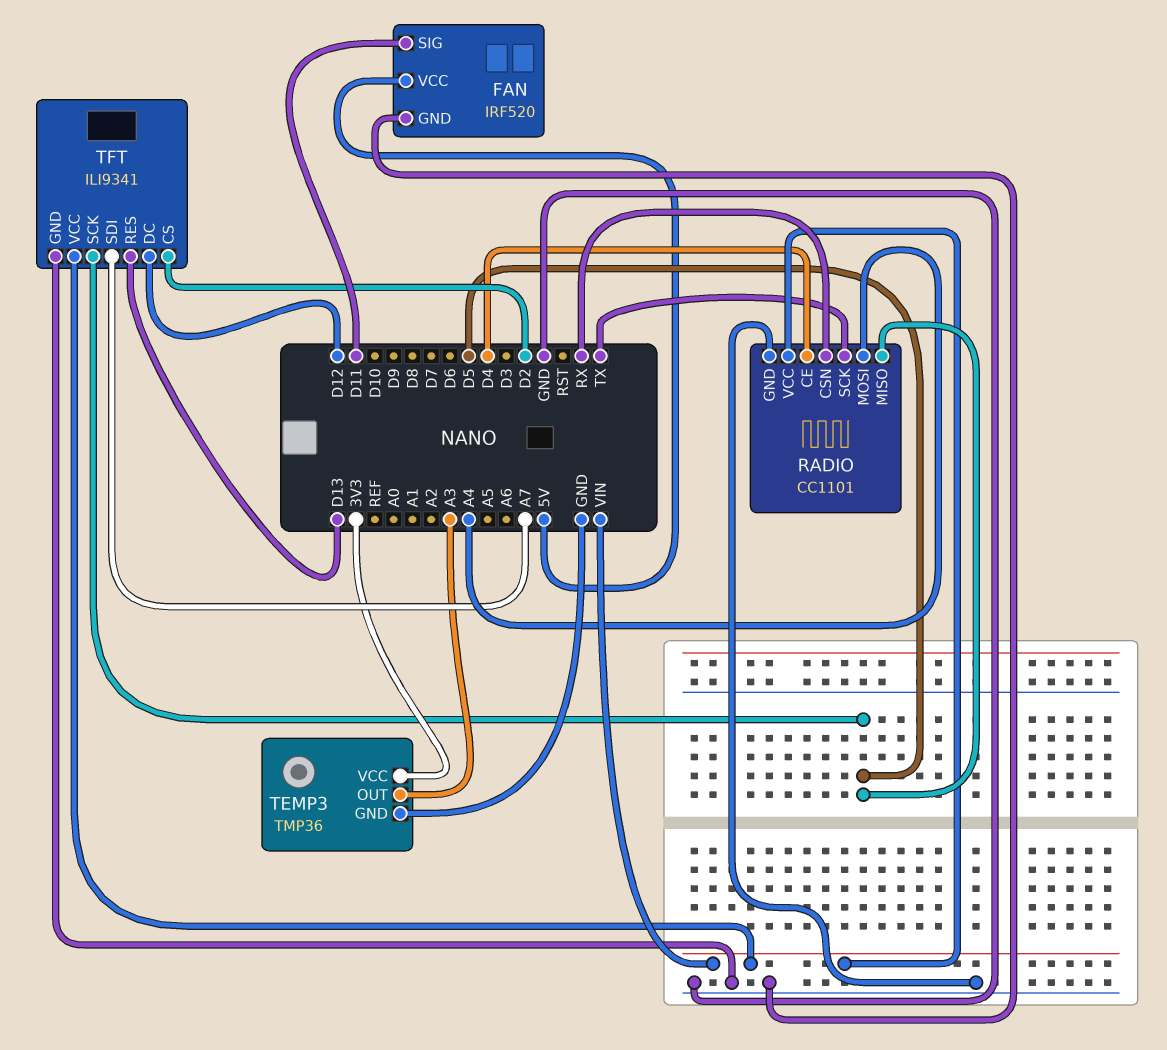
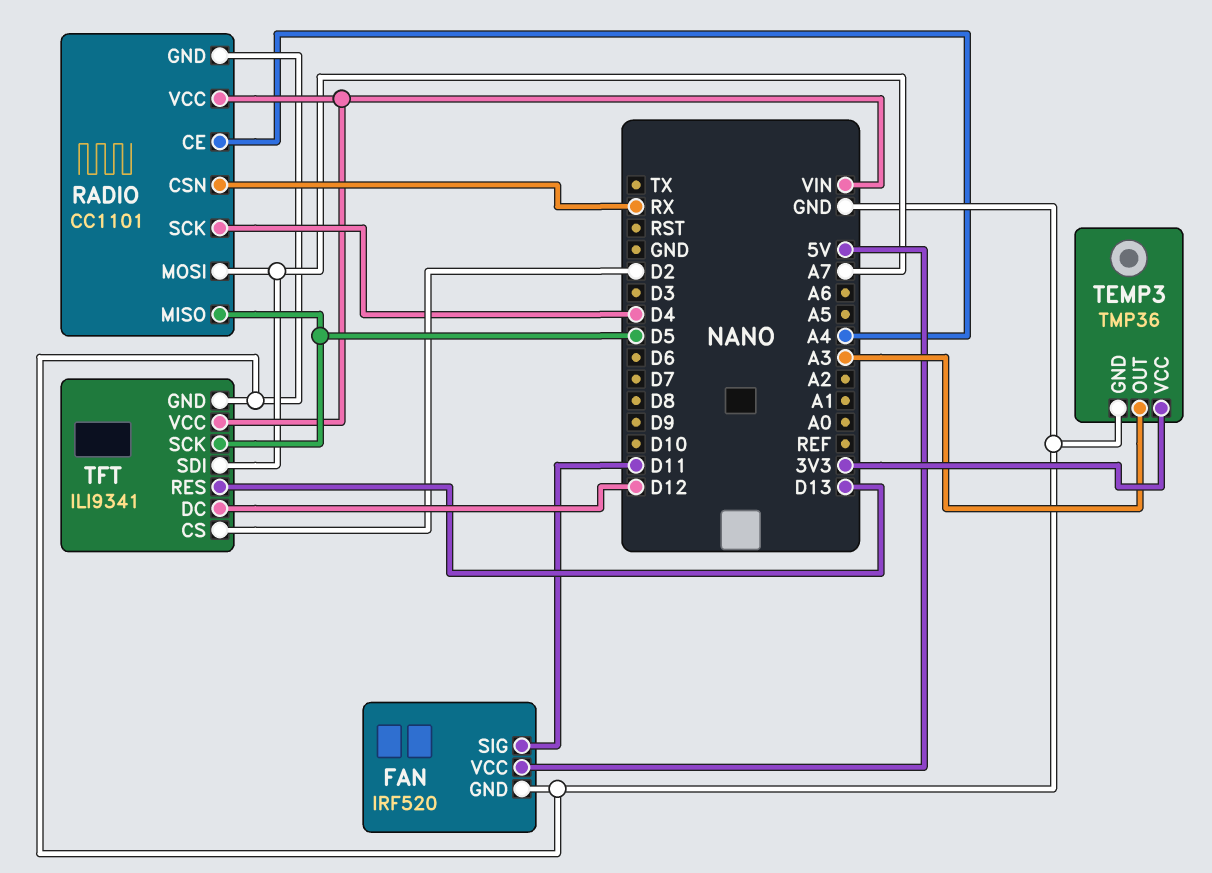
RADIO pin CE: D4 -> A4
RADIO pin MOSI: A4 -> A7
RADIO pin SCK: TX -> D4

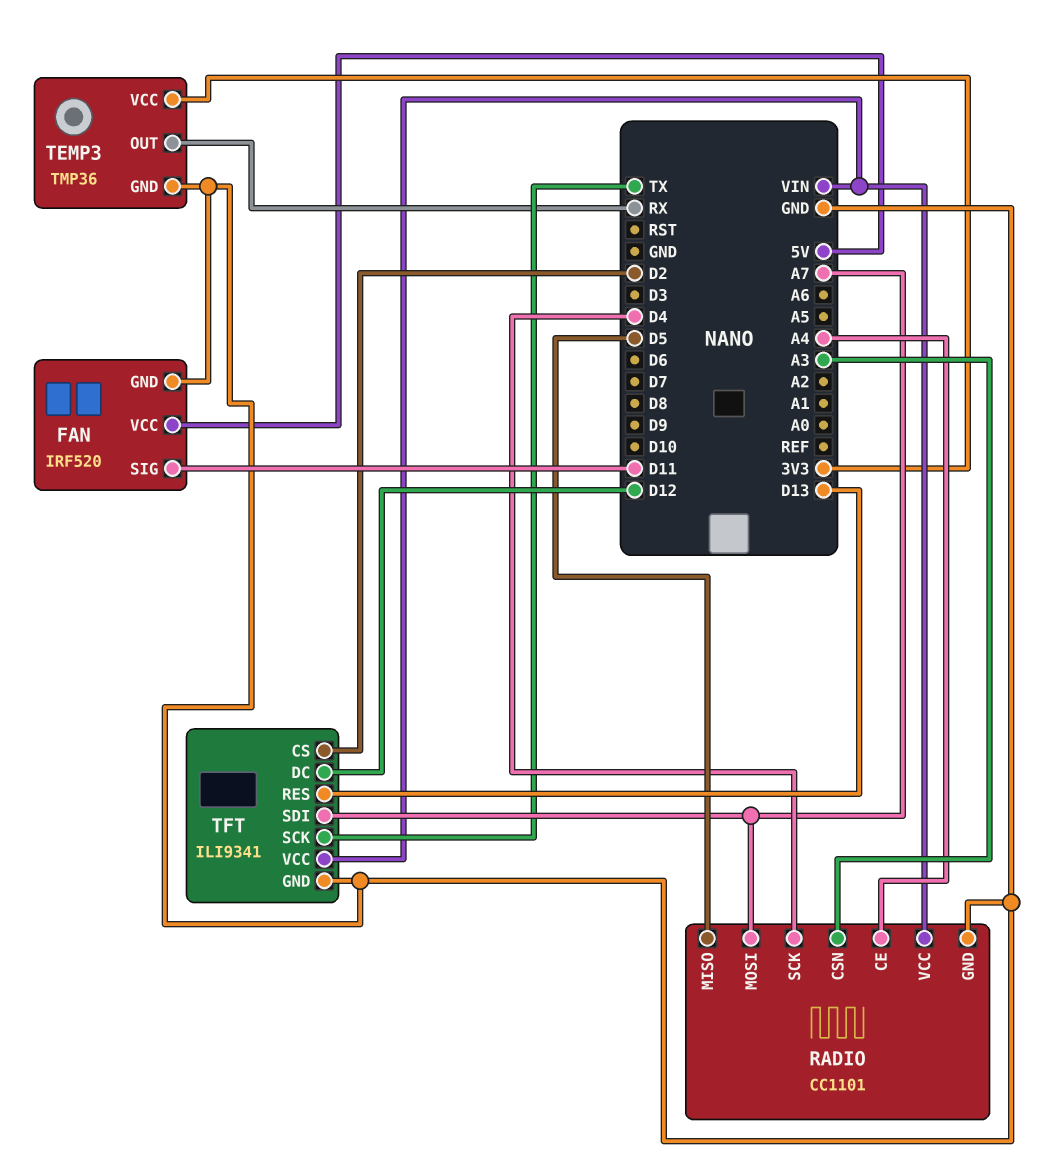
RADIO pin CSN: RX -> A3
TEMP3 pin OUT: A3 -> RX
TFT pin SCK: D5 -> TX

